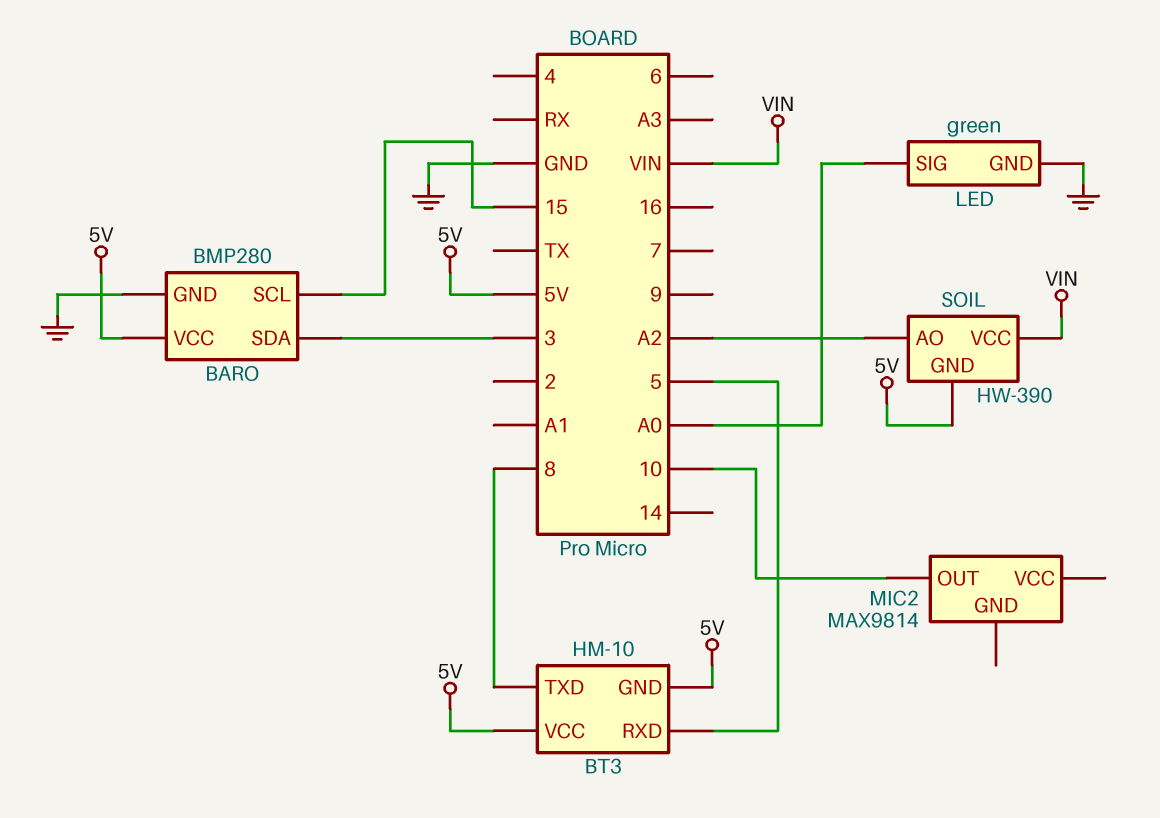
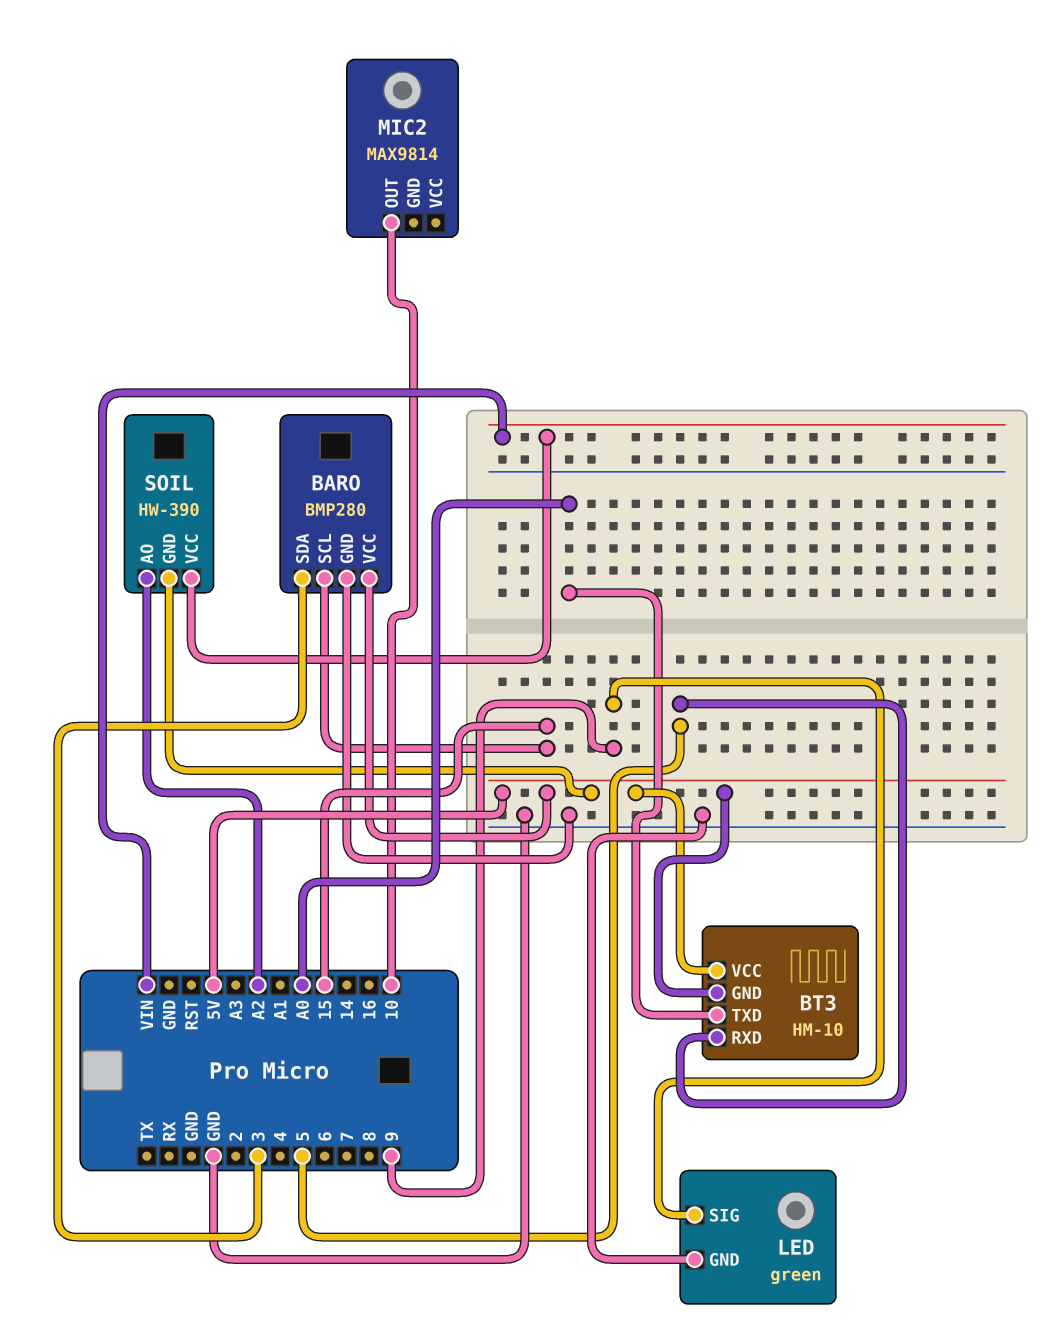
BT3 pin TXD: 8 -> A0
LED pin SIG: A0 -> 9

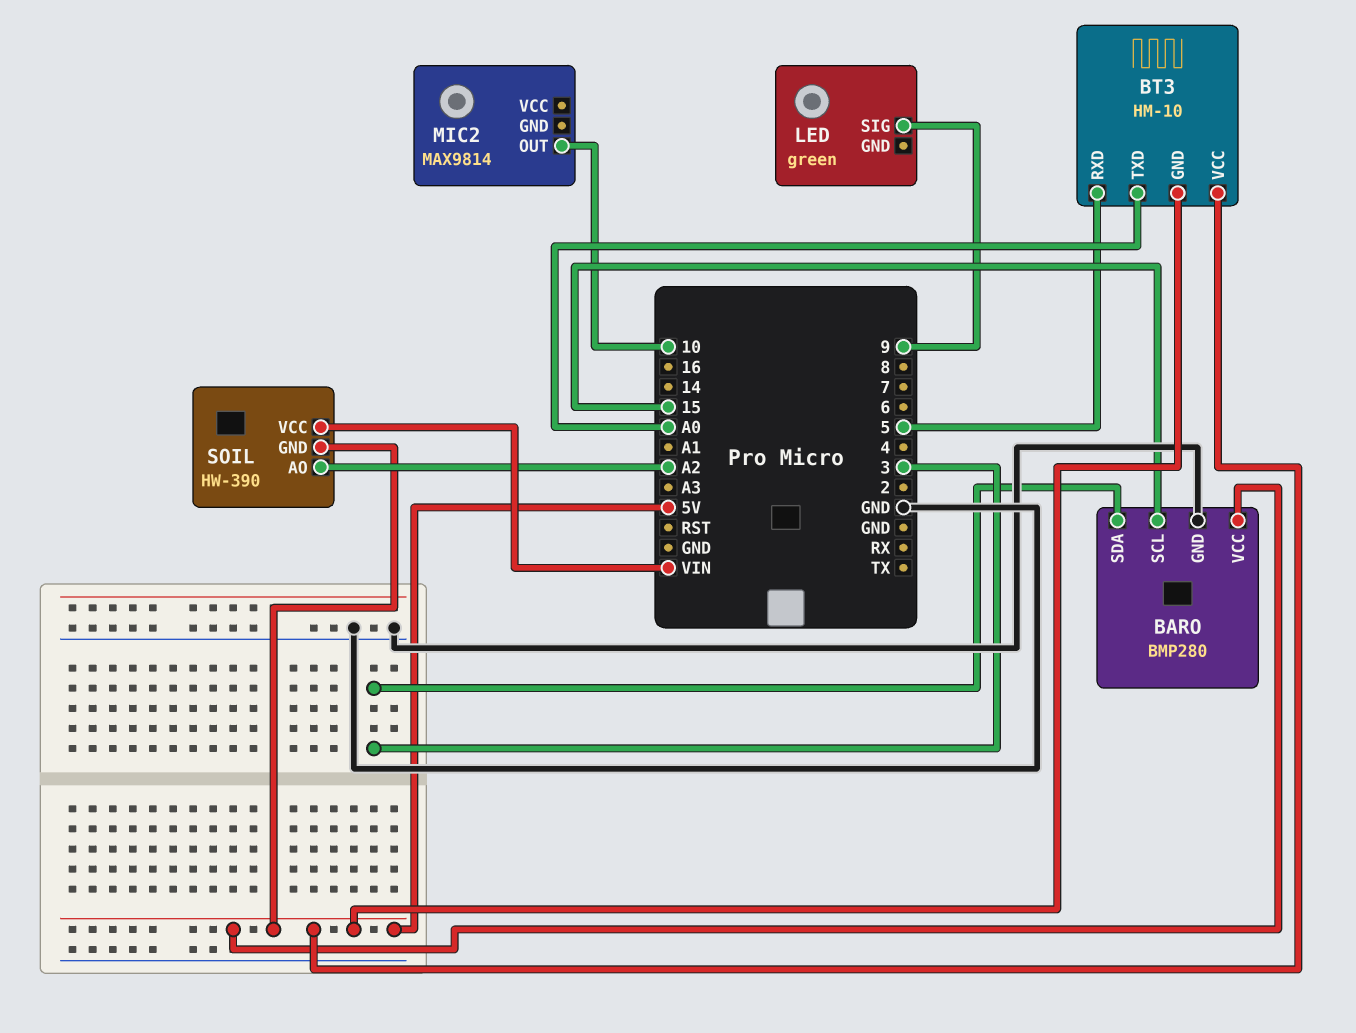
LED pin GND: GND -> none

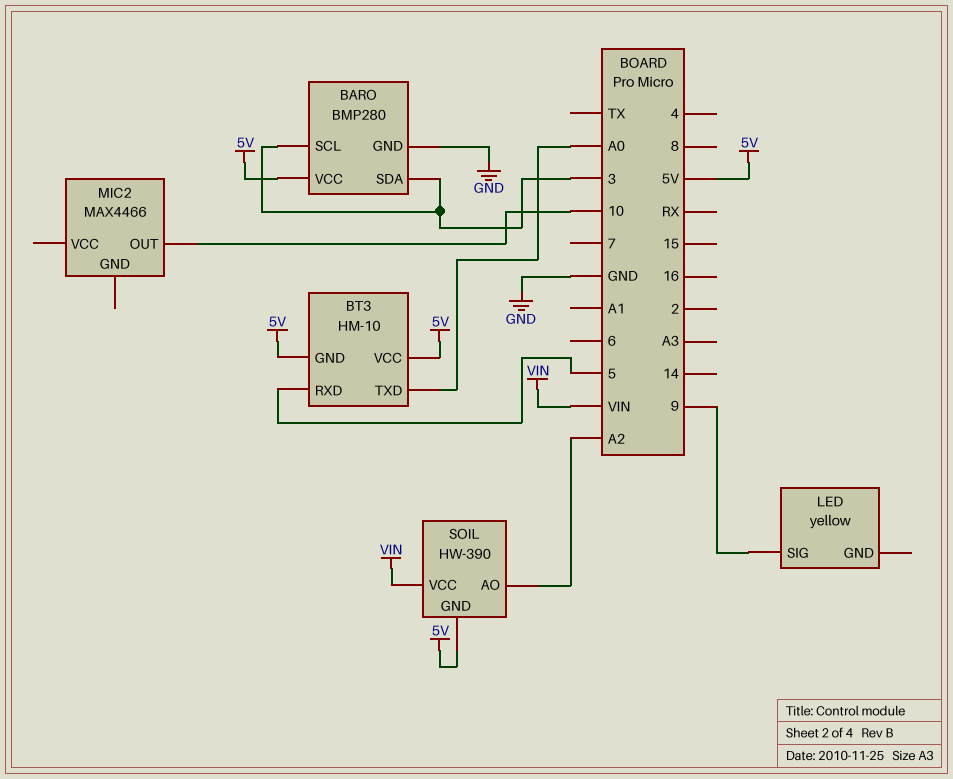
BARO pin SCL: 15 -> 3
LED: green -> yellow
MIC2: MAX9814 -> MAX4466

